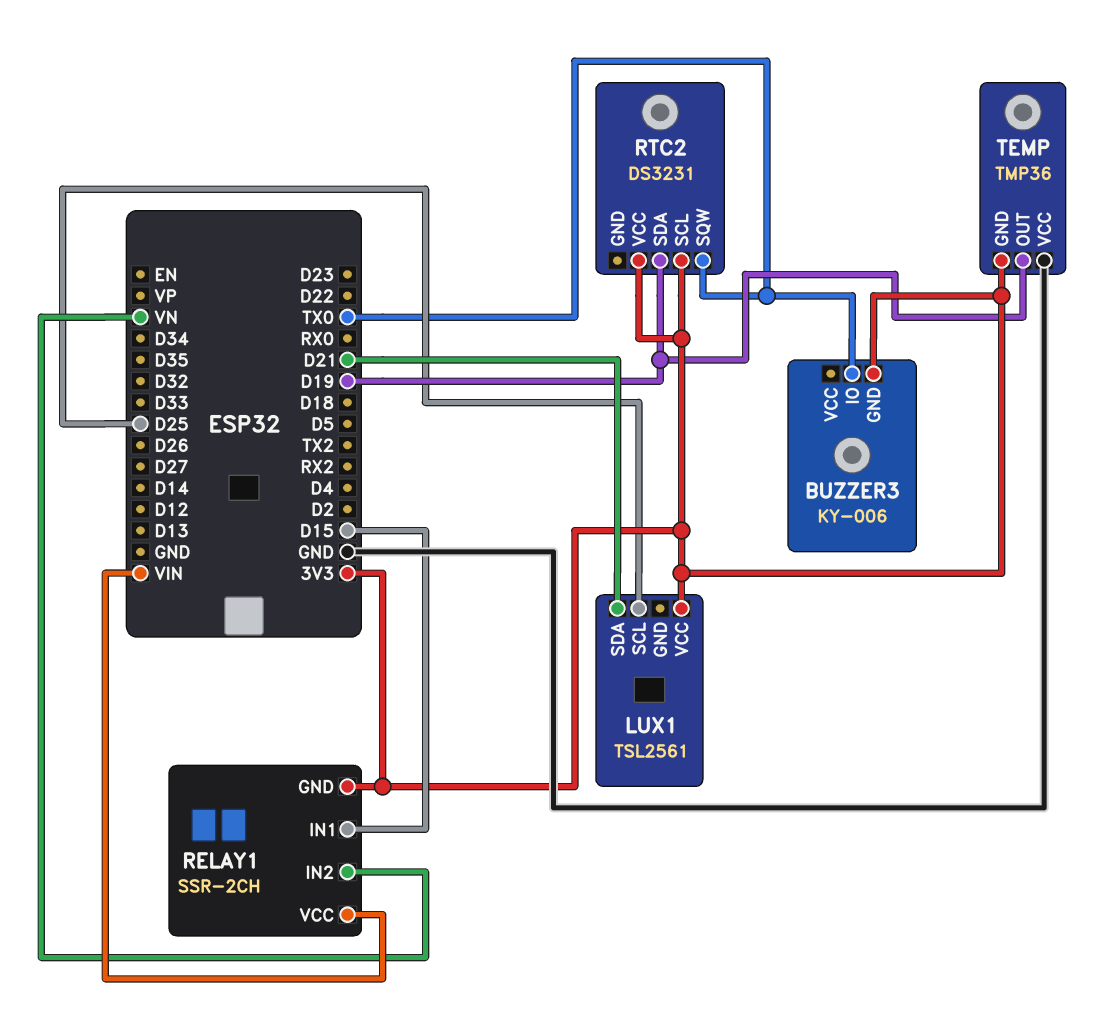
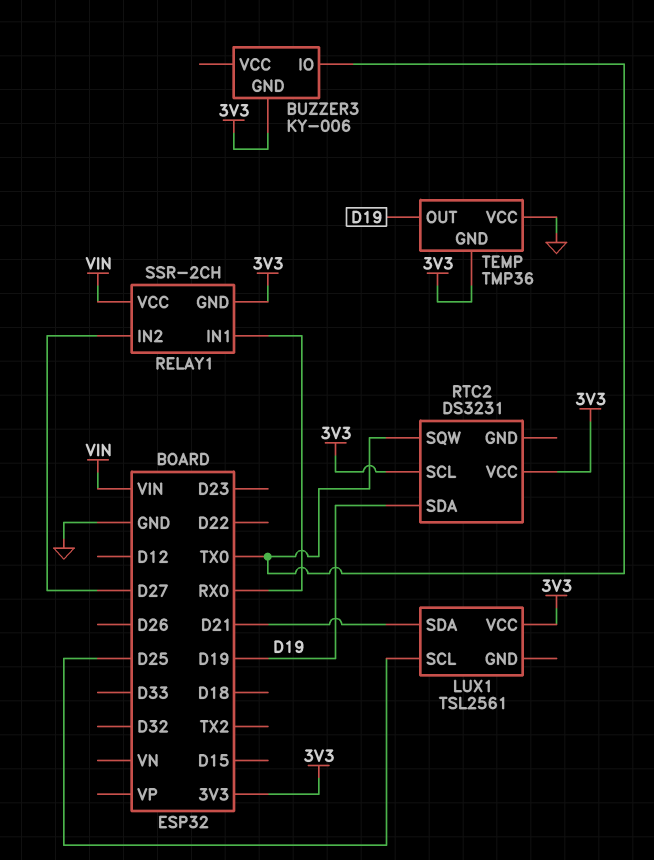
RELAY1 pin IN1: D15 -> RX0
RELAY1 pin IN2: VN -> D27

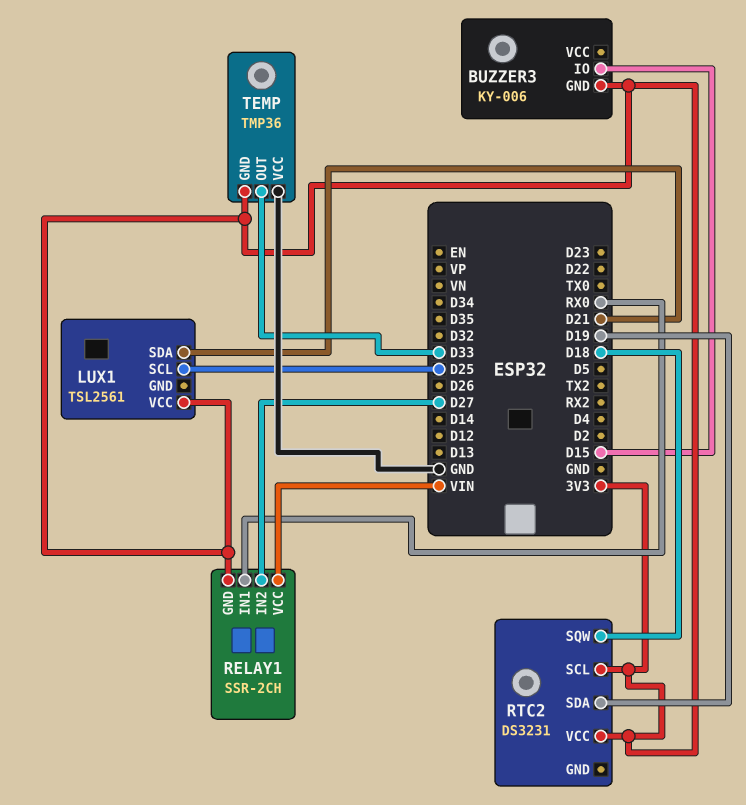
BUZZER3 pin IO: TX0 -> D15
RTC2 pin SQW: TX0 -> D18
TEMP pin OUT: D19 -> D33

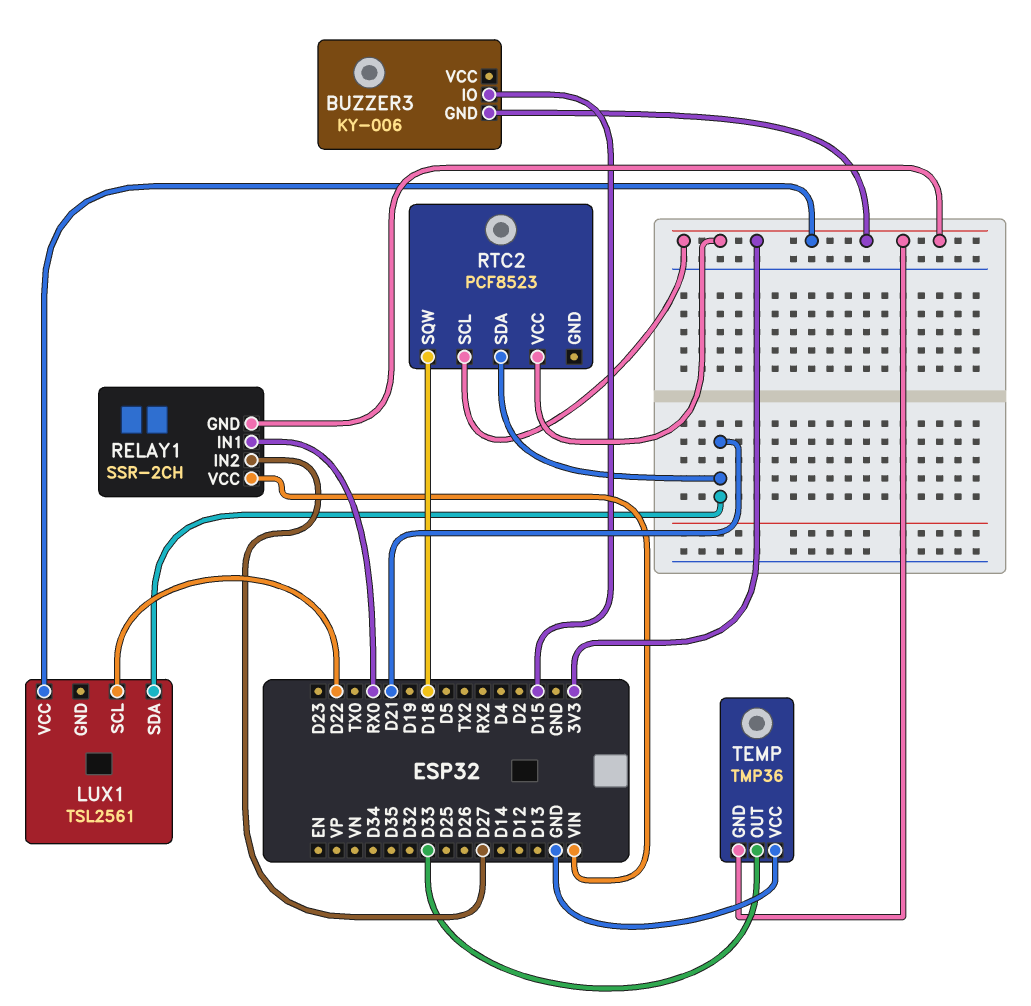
LUX1 pin SCL: D25 -> D22
RTC2: DS3231 -> PCF8523
RTC2 pin SDA: D19 -> D21

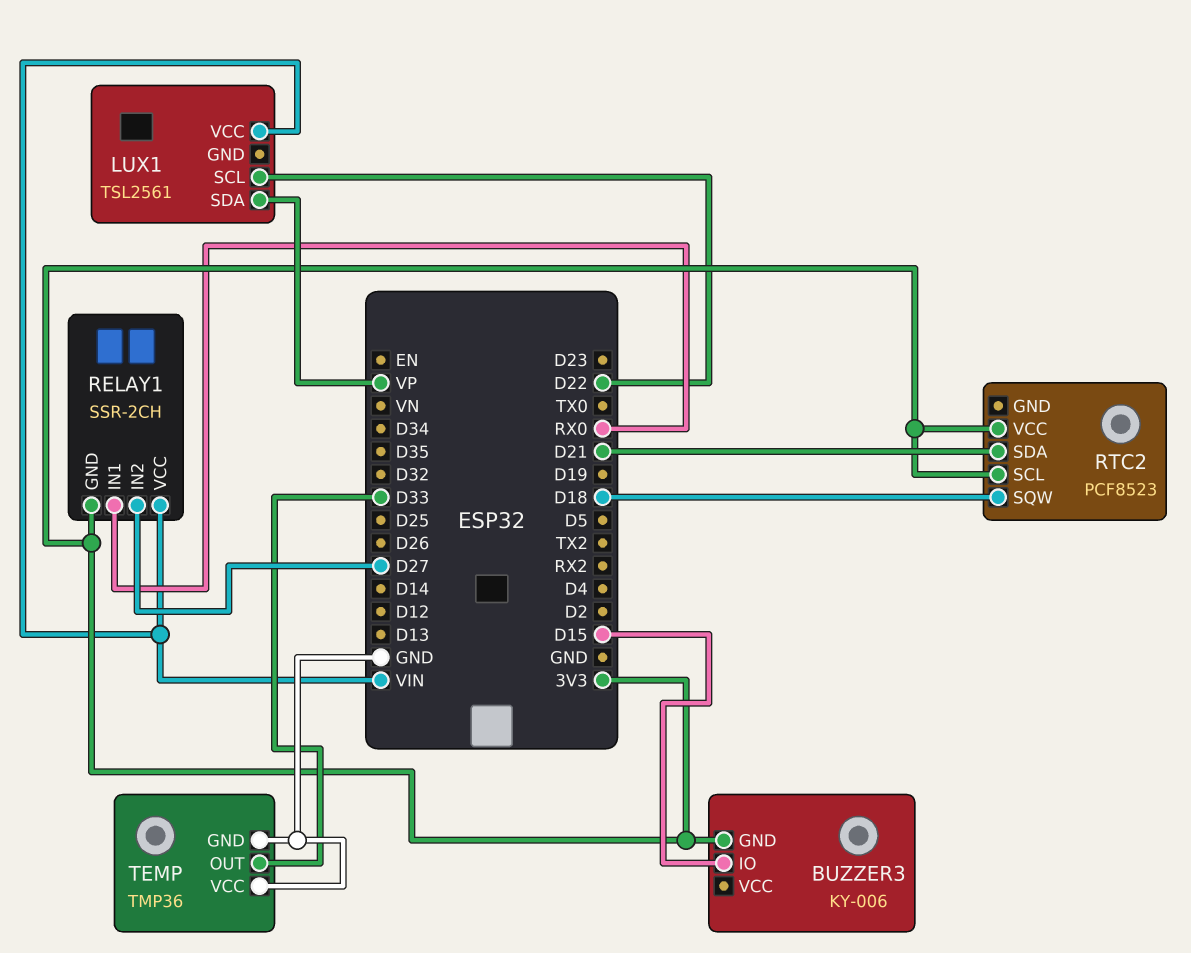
LUX1 pin SDA: D21 -> VP
LUX1 pin VCC: 3V3 -> VIN
TEMP pin GND: 3V3 -> GND

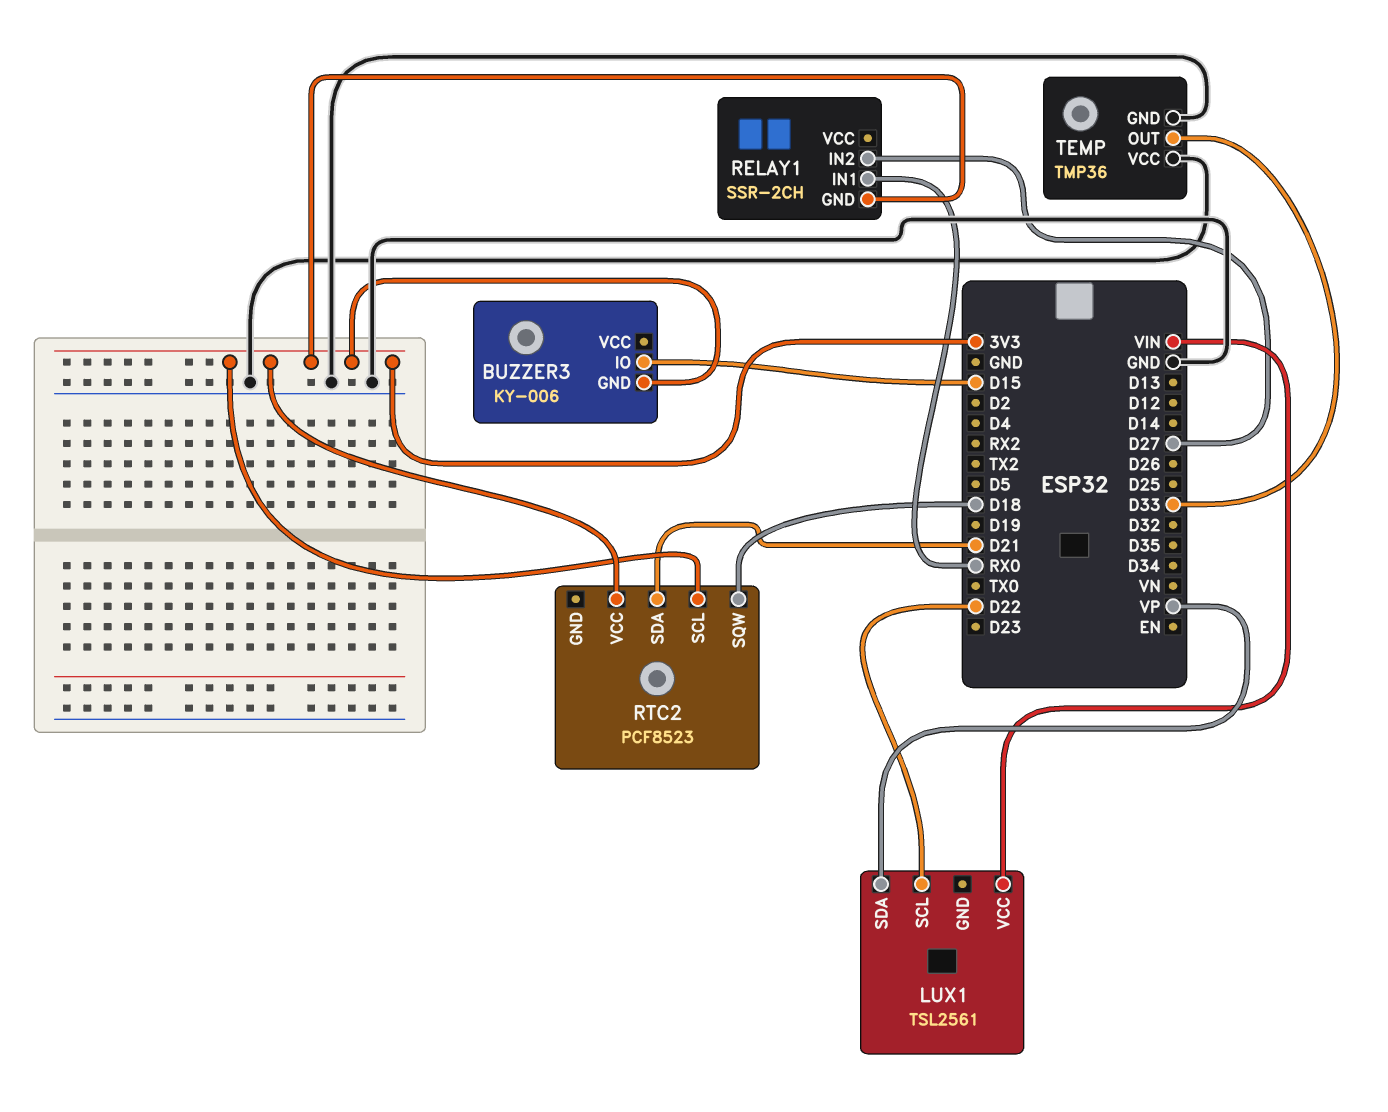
RELAY1 pin VCC: VIN -> none

